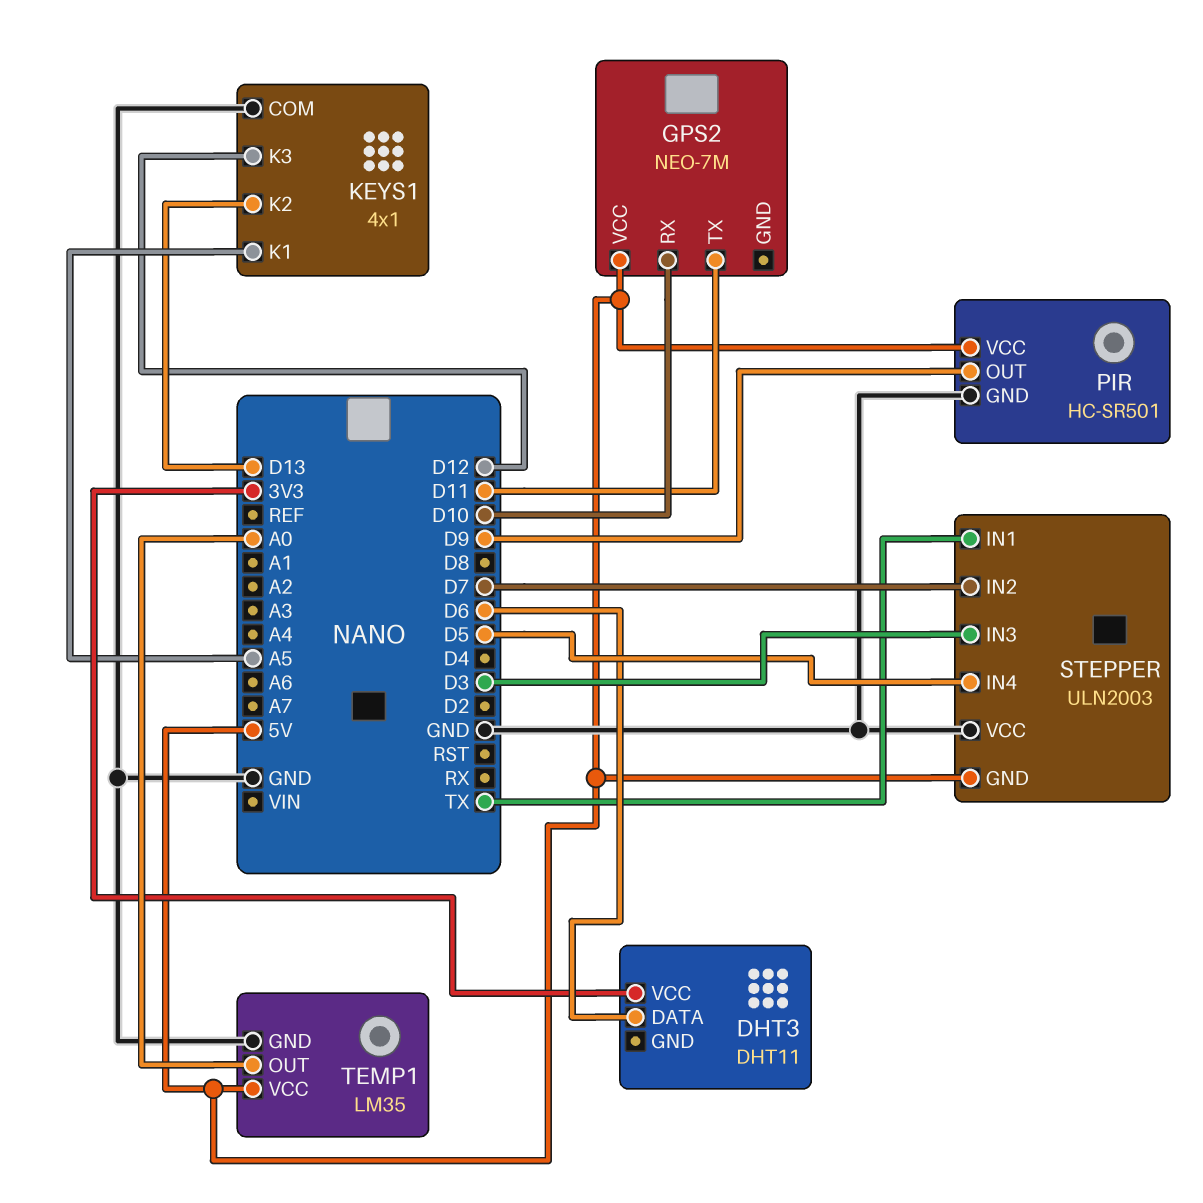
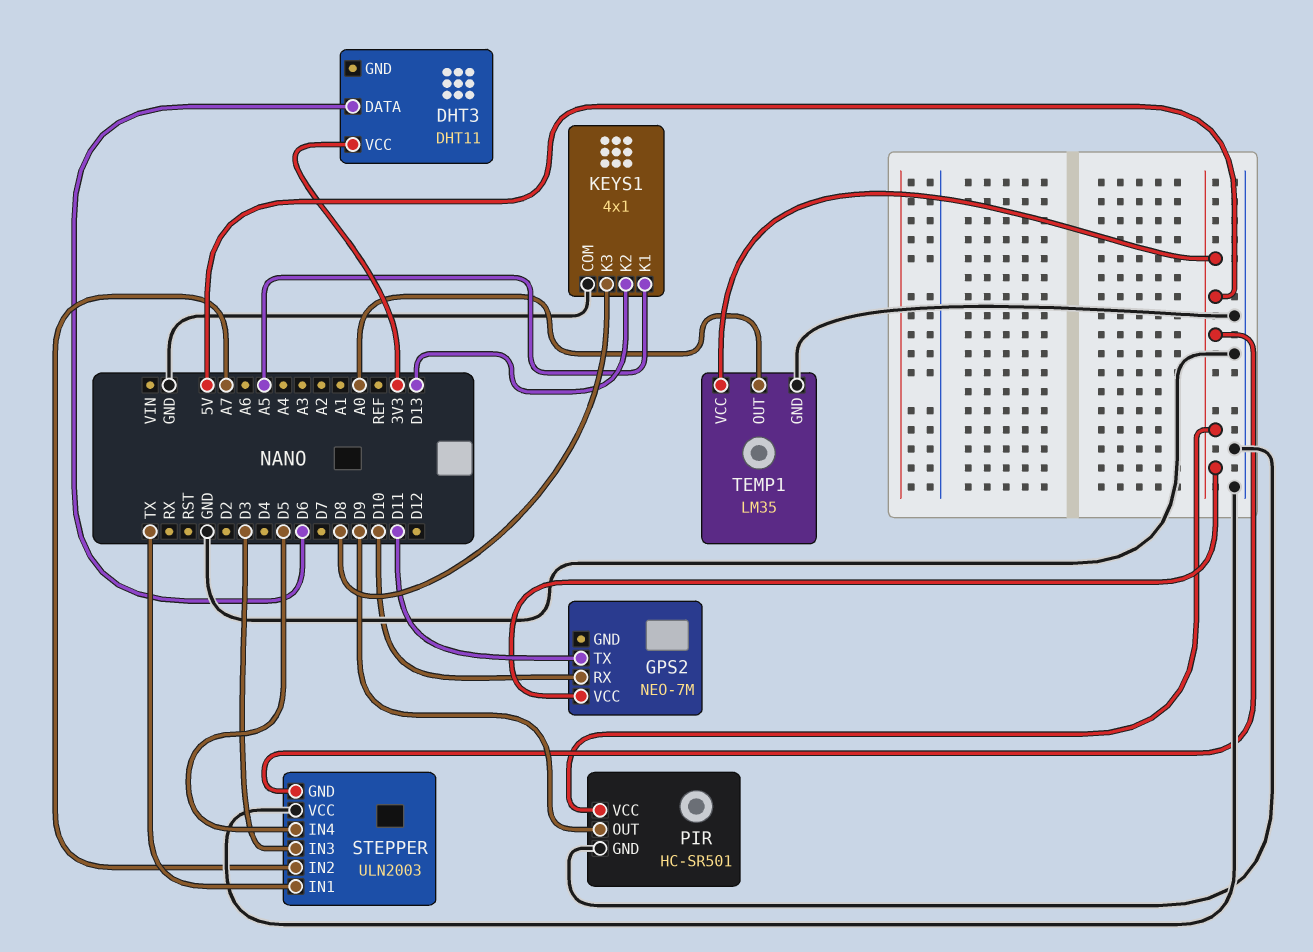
KEYS1 pin K3: D12 -> D8
STEPPER pin IN2: D7 -> A7

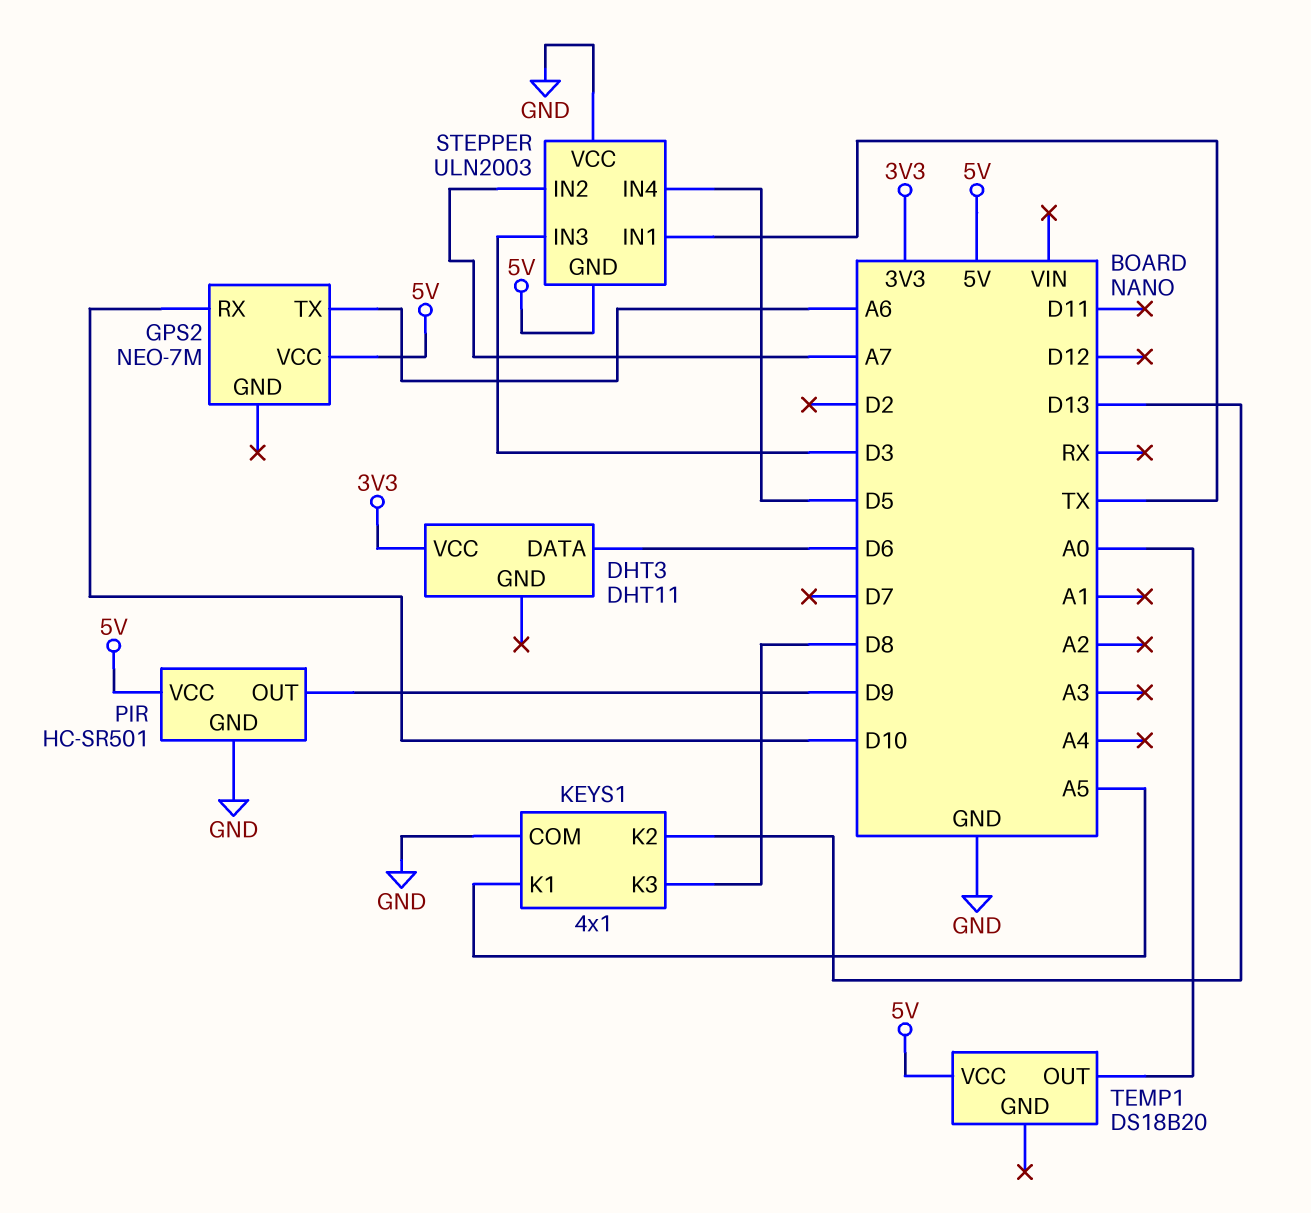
GPS2 pin TX: D11 -> A6
TEMP1: LM35 -> DS18B20
TEMP1 pin GND: GND -> none

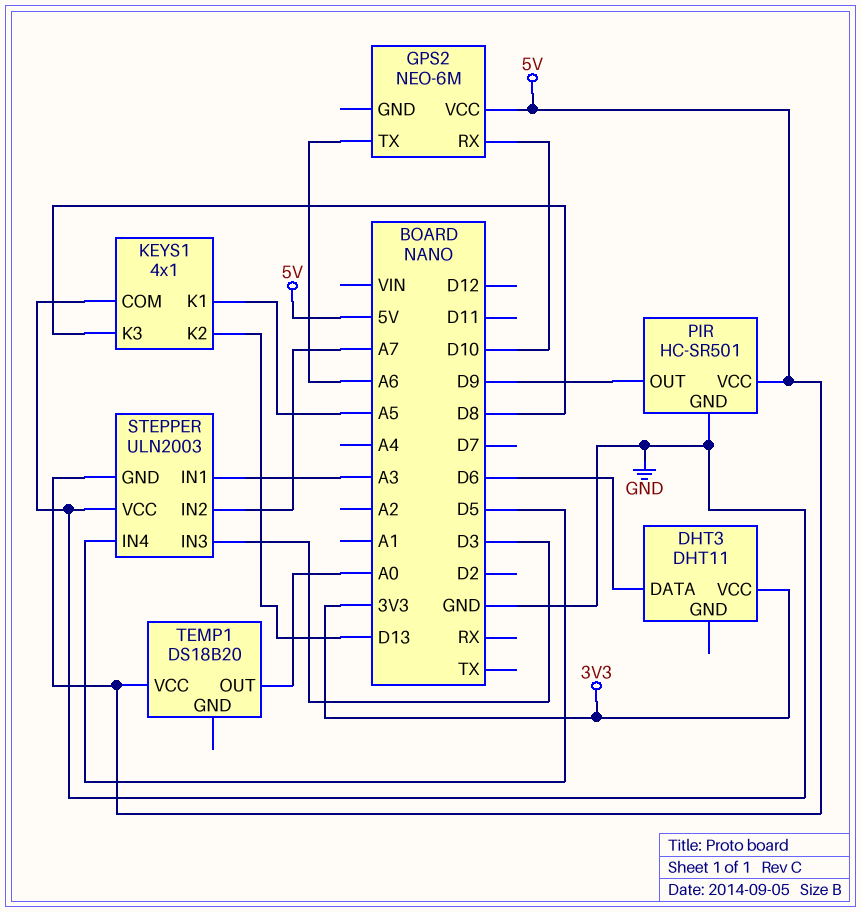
GPS2: NEO-7M -> NEO-6M
STEPPER pin IN1: TX -> A3

